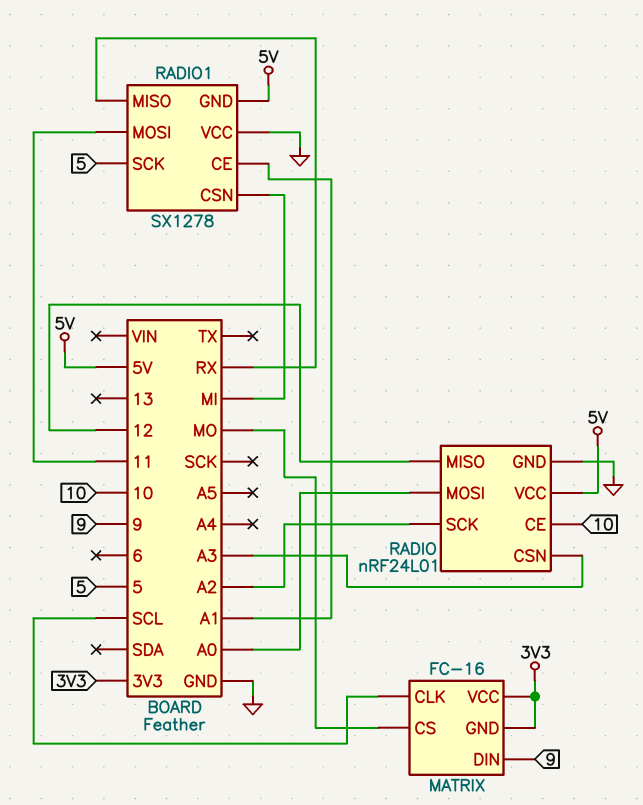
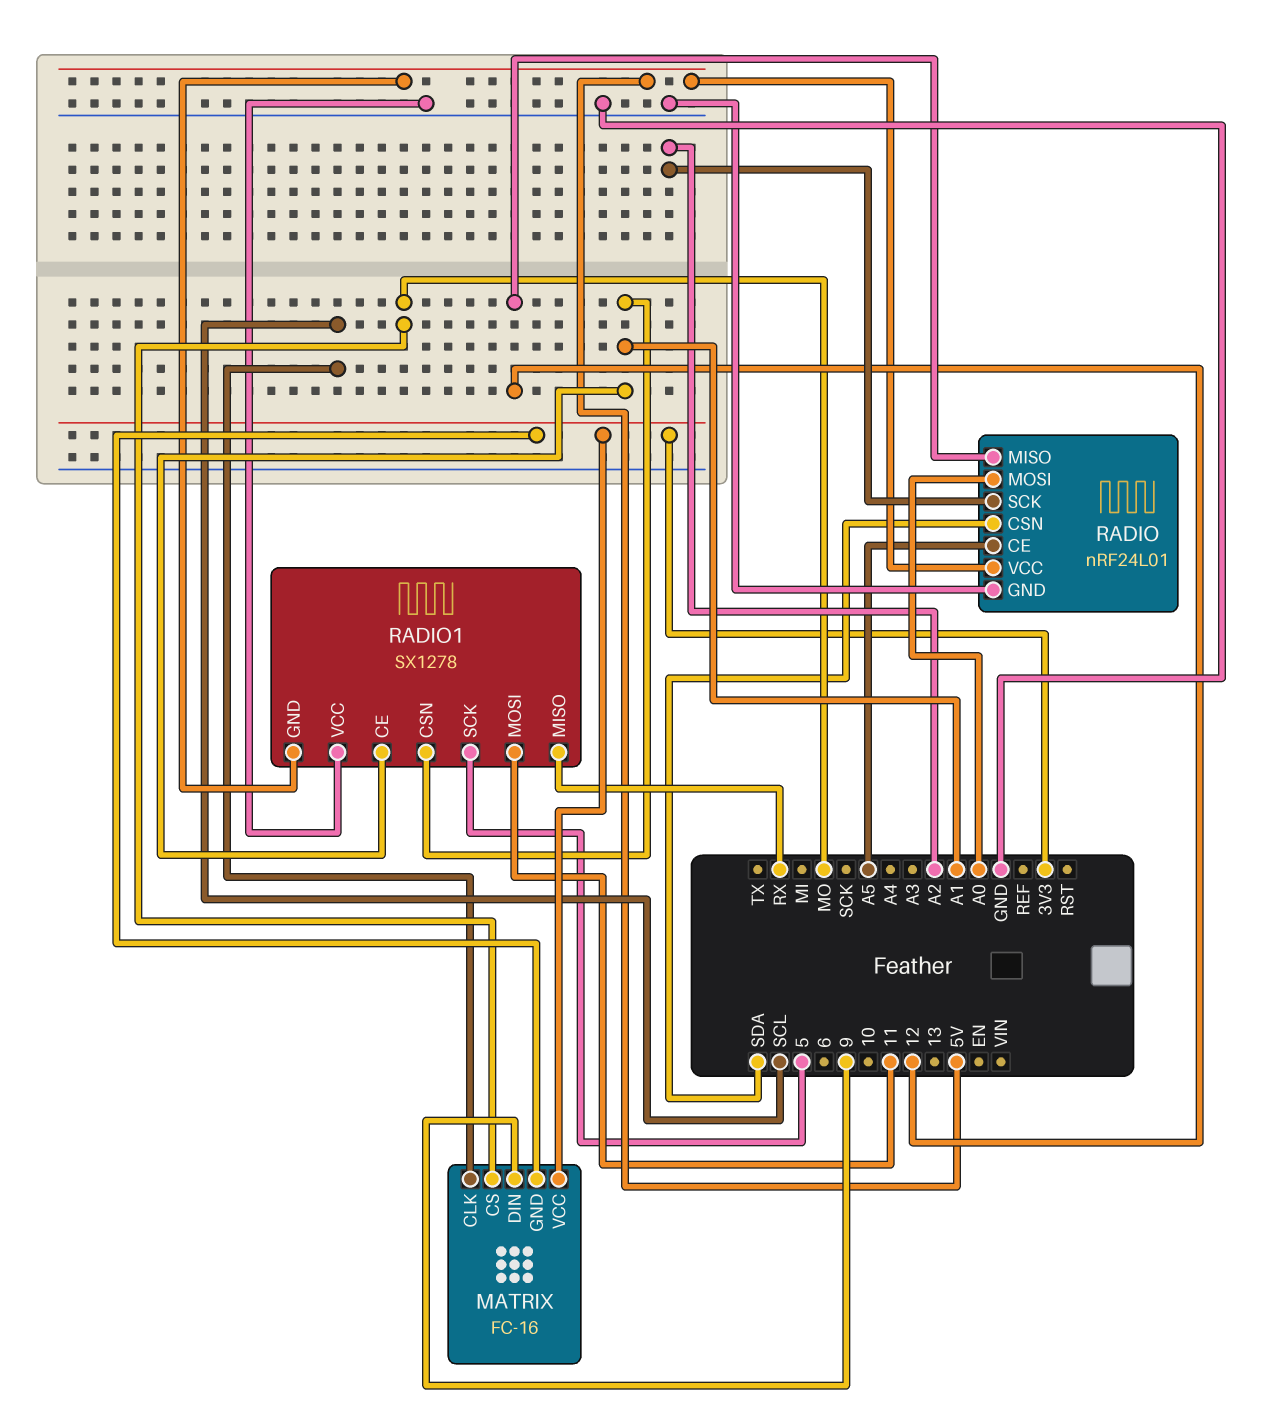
RADIO pin CE: 10 -> A5
RADIO pin CSN: A3 -> SDA
RADIO1 pin CSN: MI -> A1

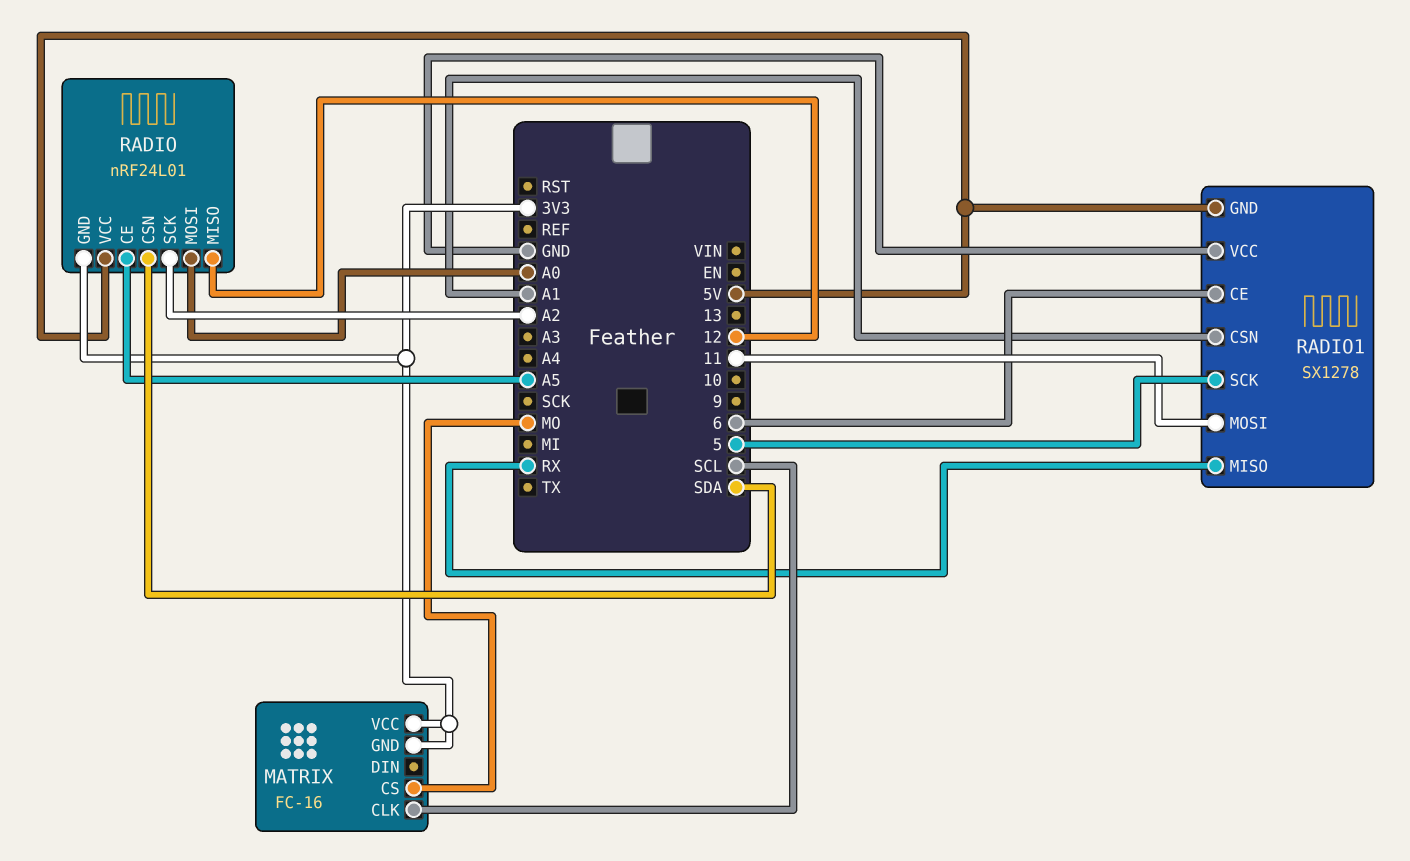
MATRIX pin DIN: 9 -> none
RADIO pin GND: GND -> 3V3
RADIO1 pin CE: A1 -> 6

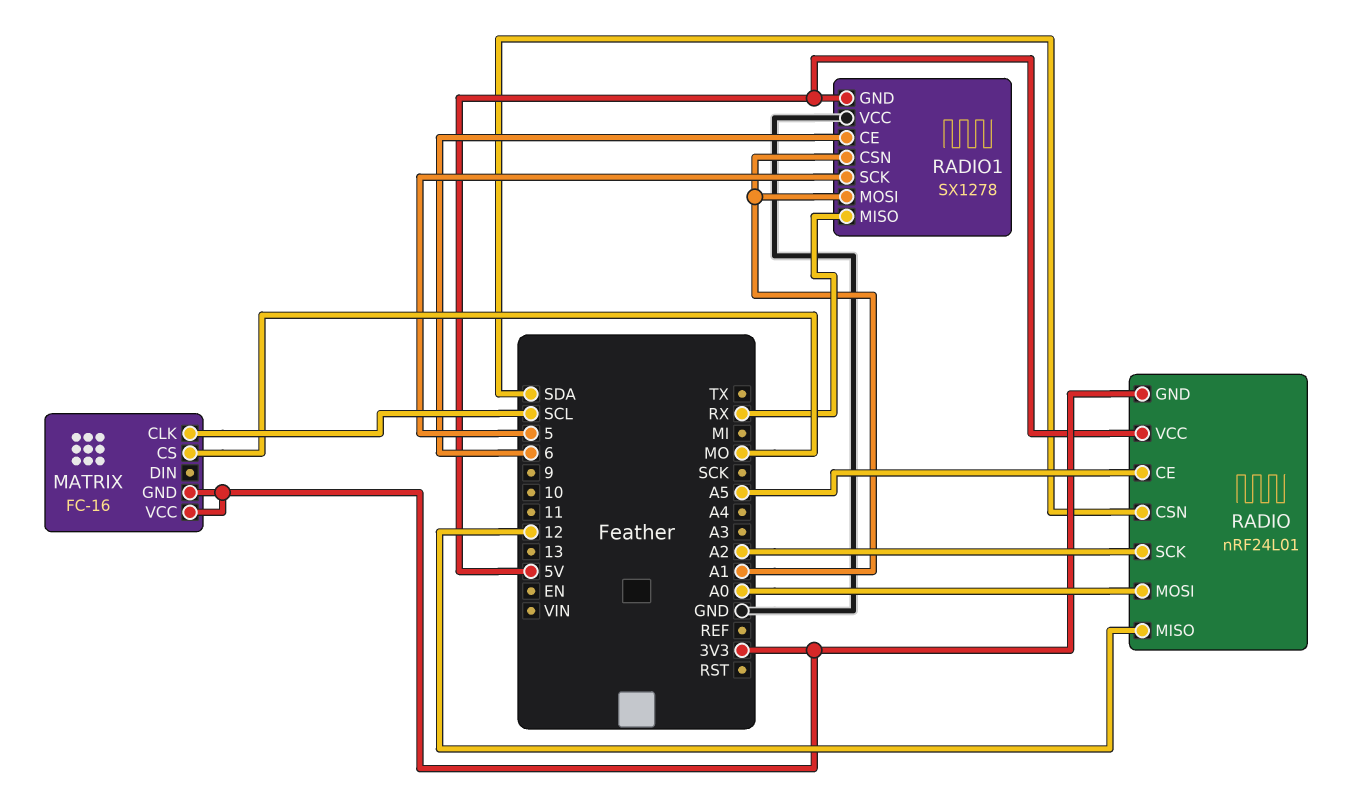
RADIO1 pin MOSI: 11 -> A1

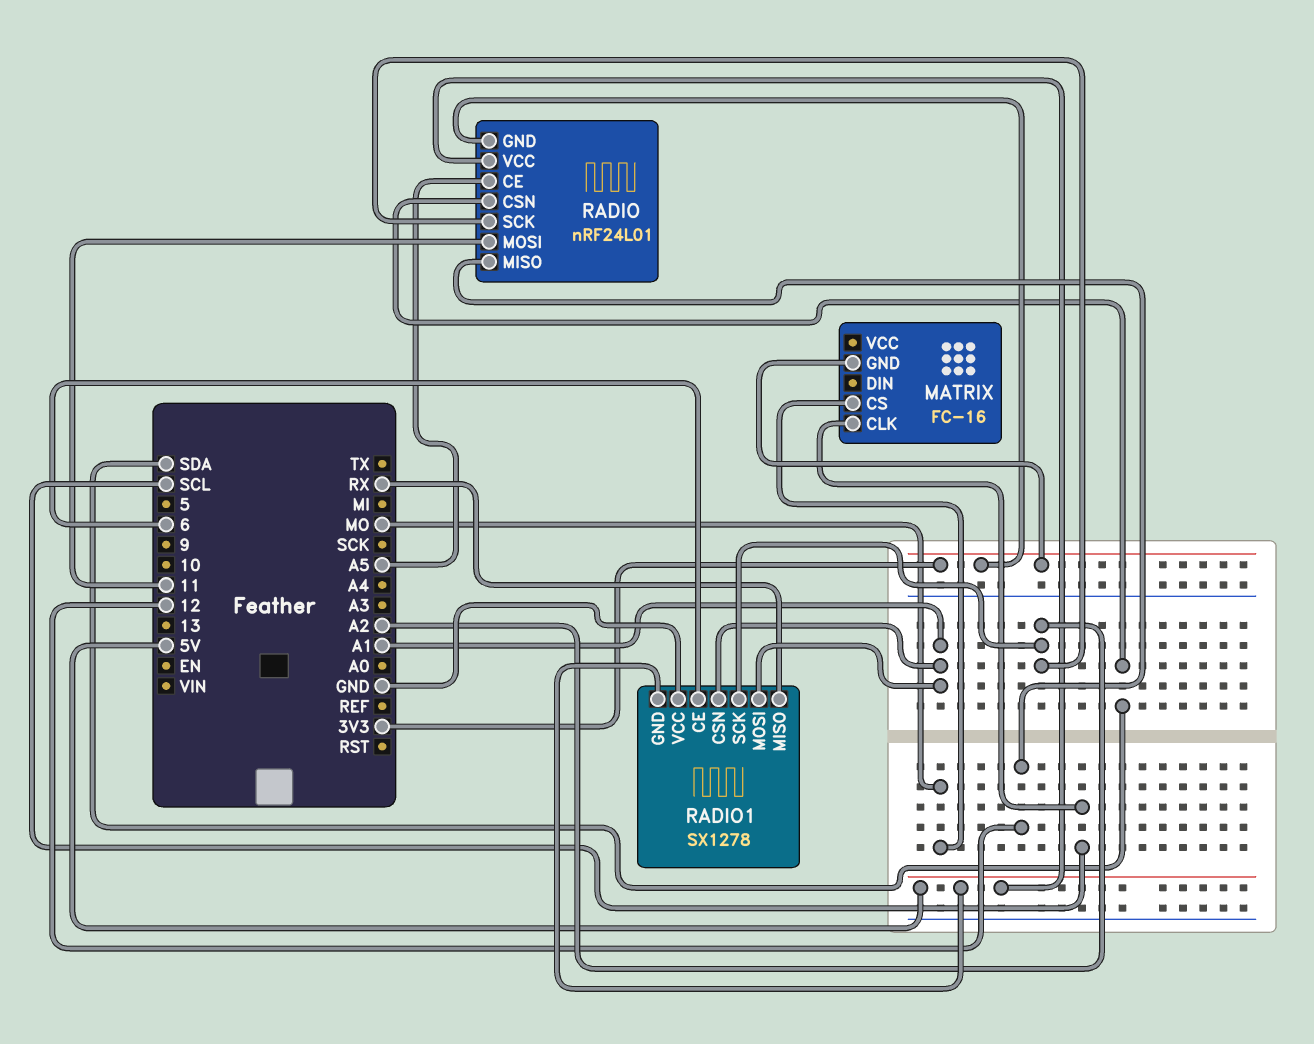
MATRIX pin VCC: 3V3 -> none
RADIO pin MOSI: A0 -> 11
RADIO1 pin SCK: 5 -> A2

